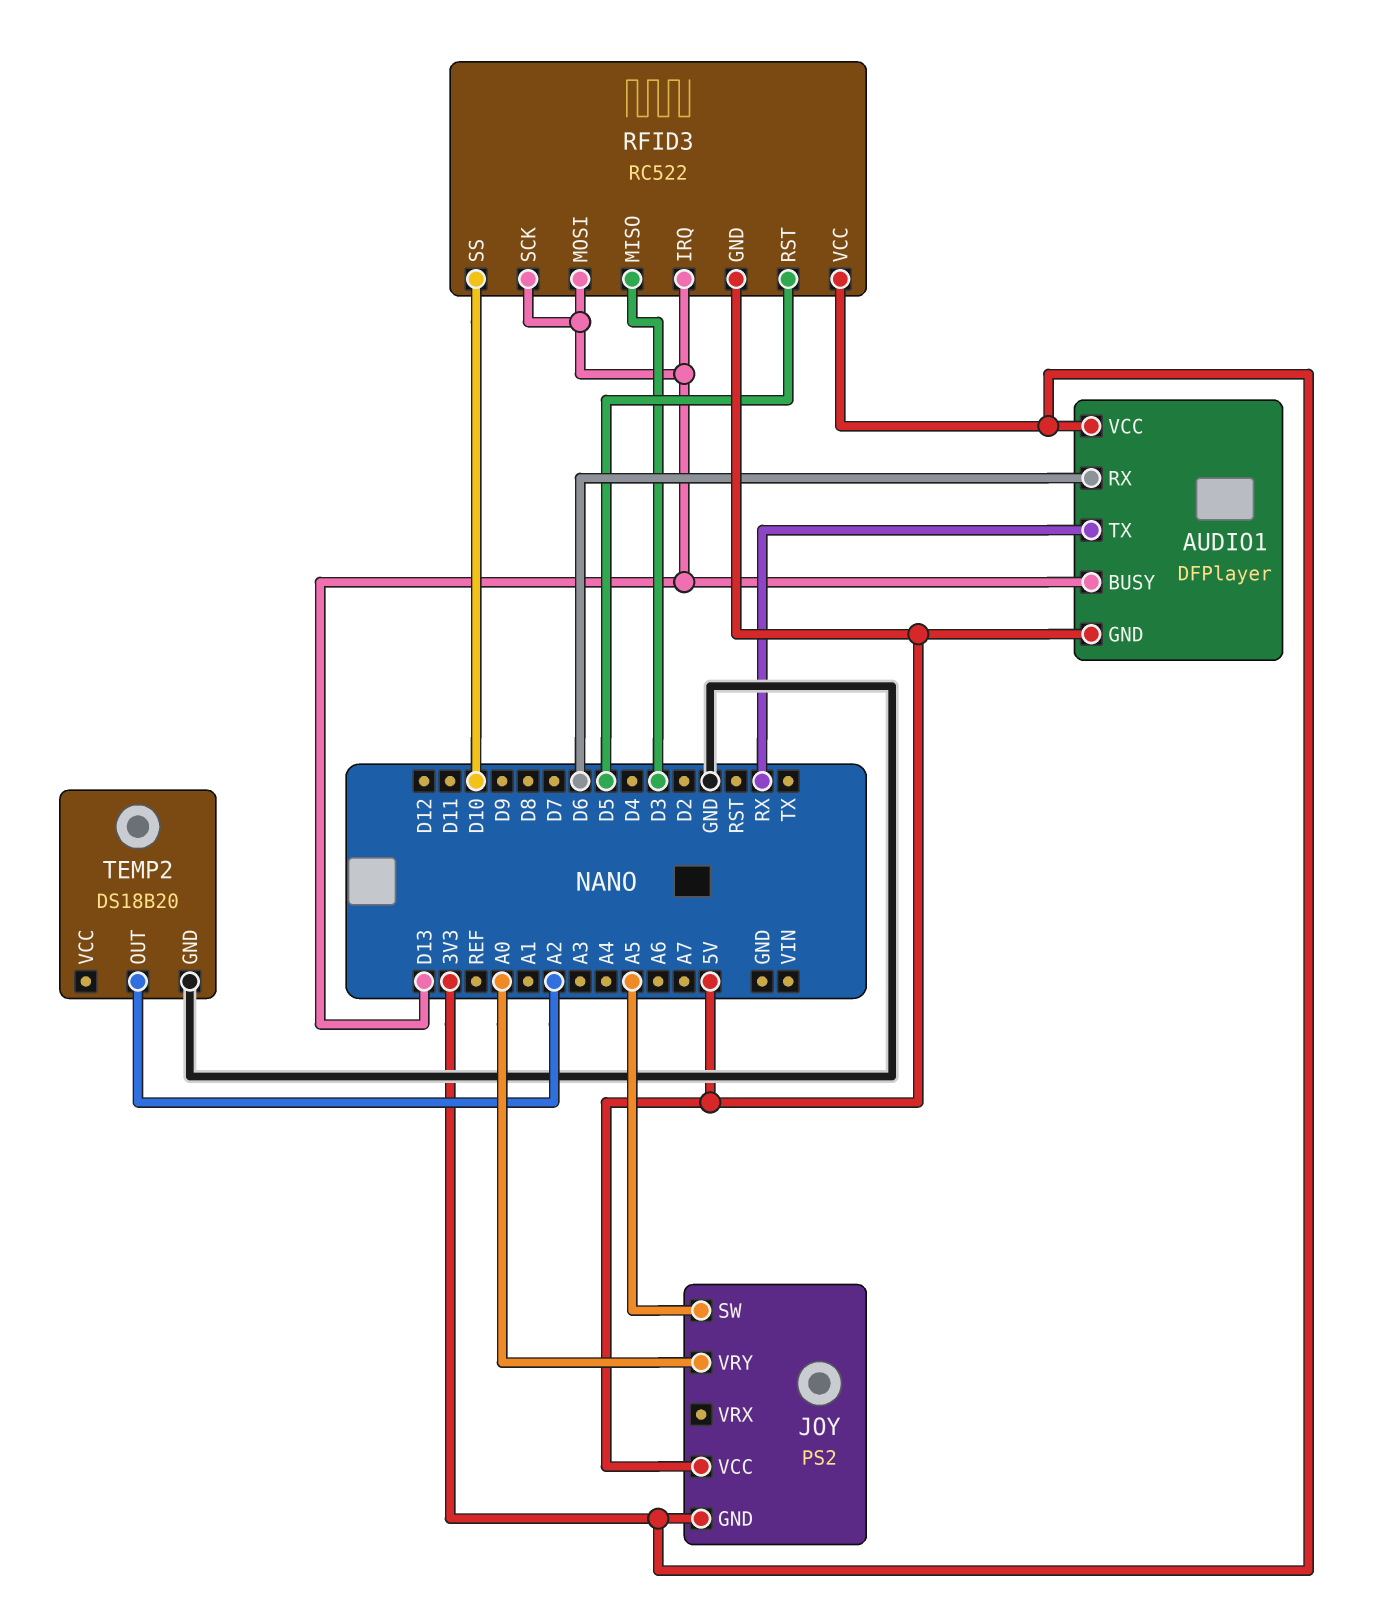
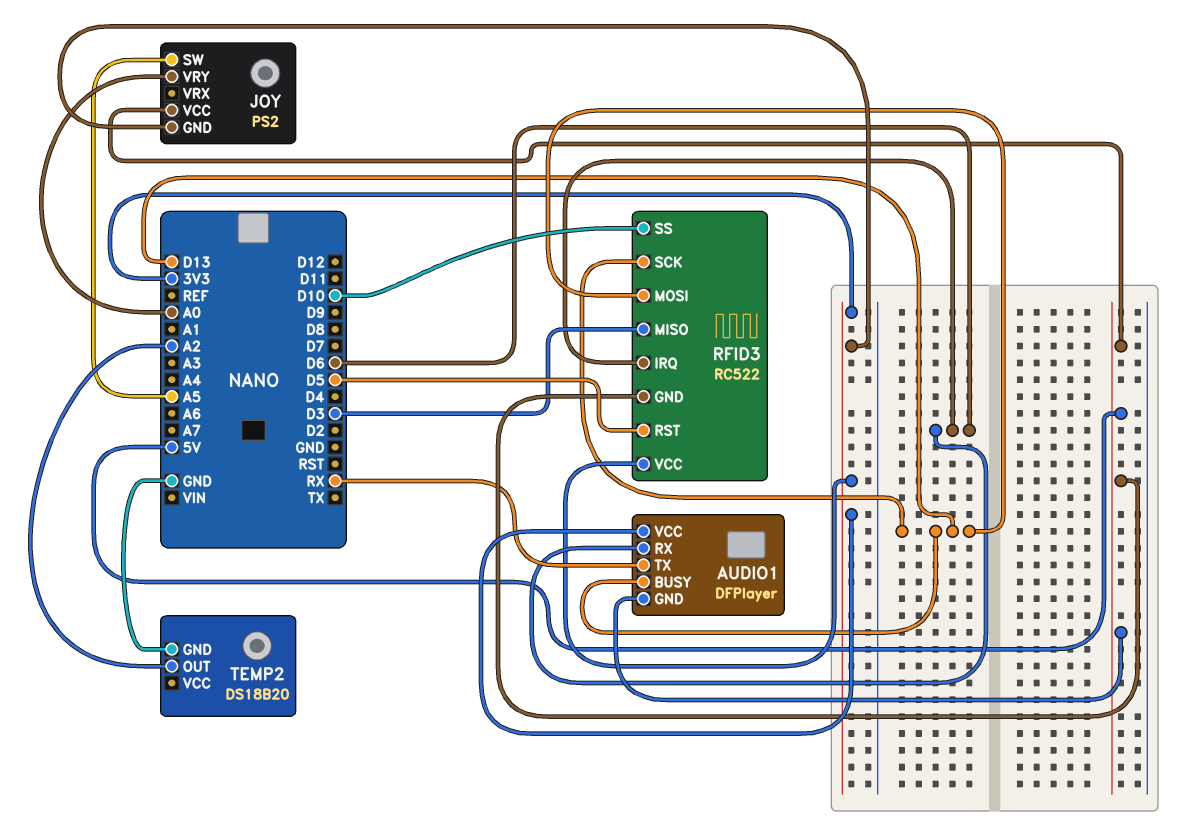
RFID3 pin IRQ: D13 -> D6

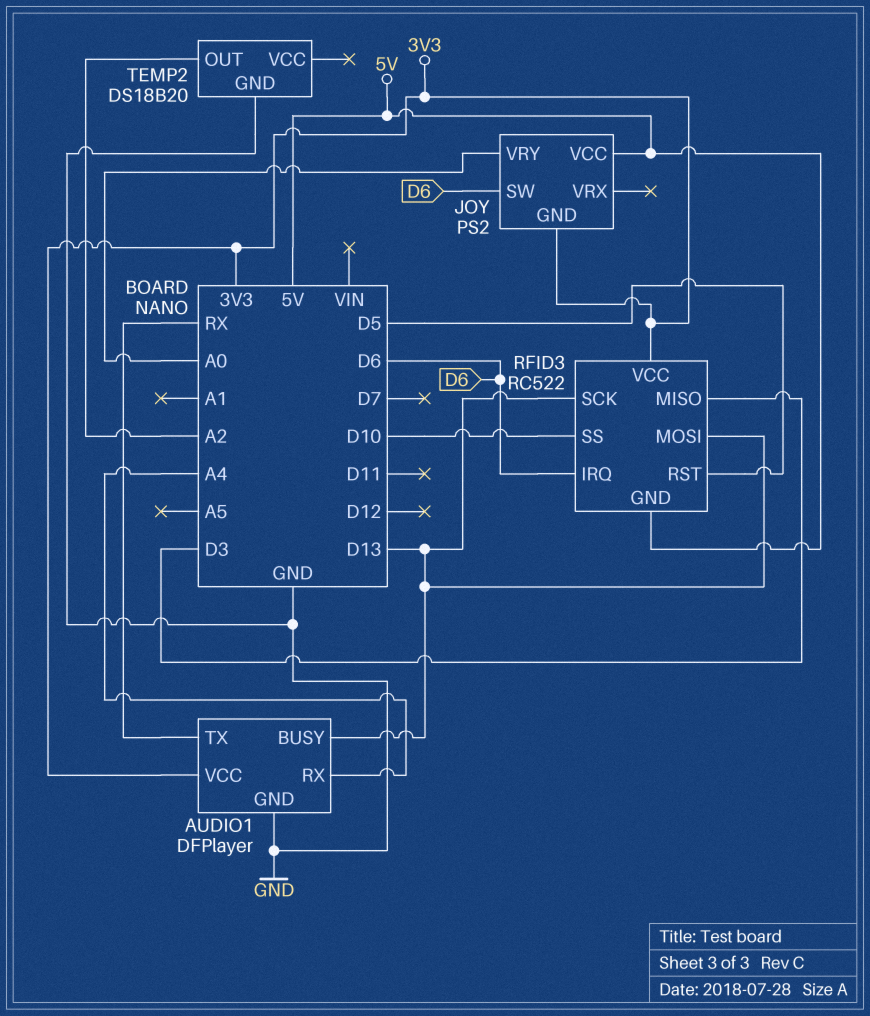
AUDIO1 pin GND: 5V -> GND
AUDIO1 pin RX: D6 -> A4
JOY pin SW: A5 -> D6

